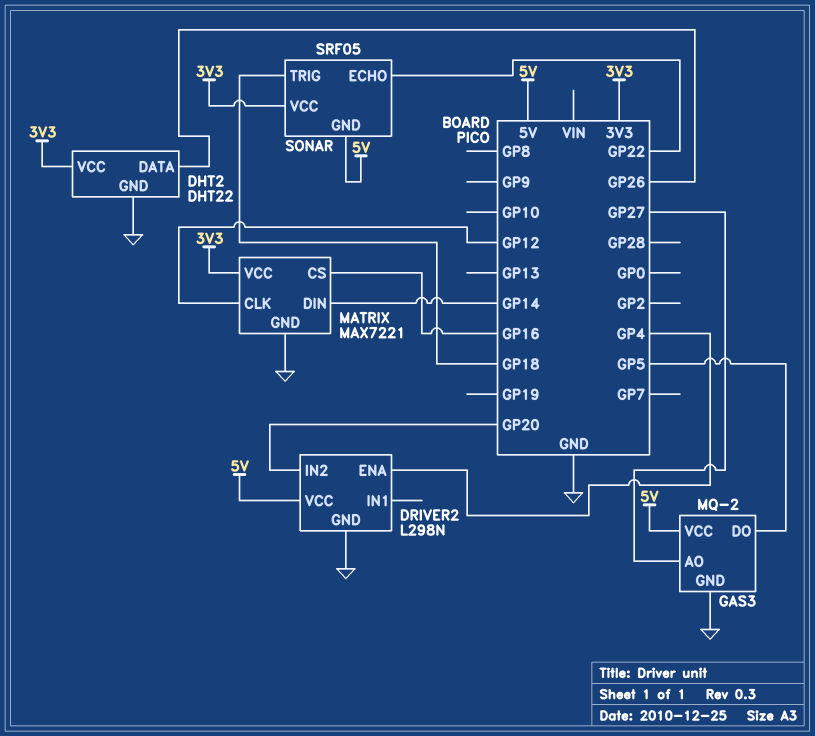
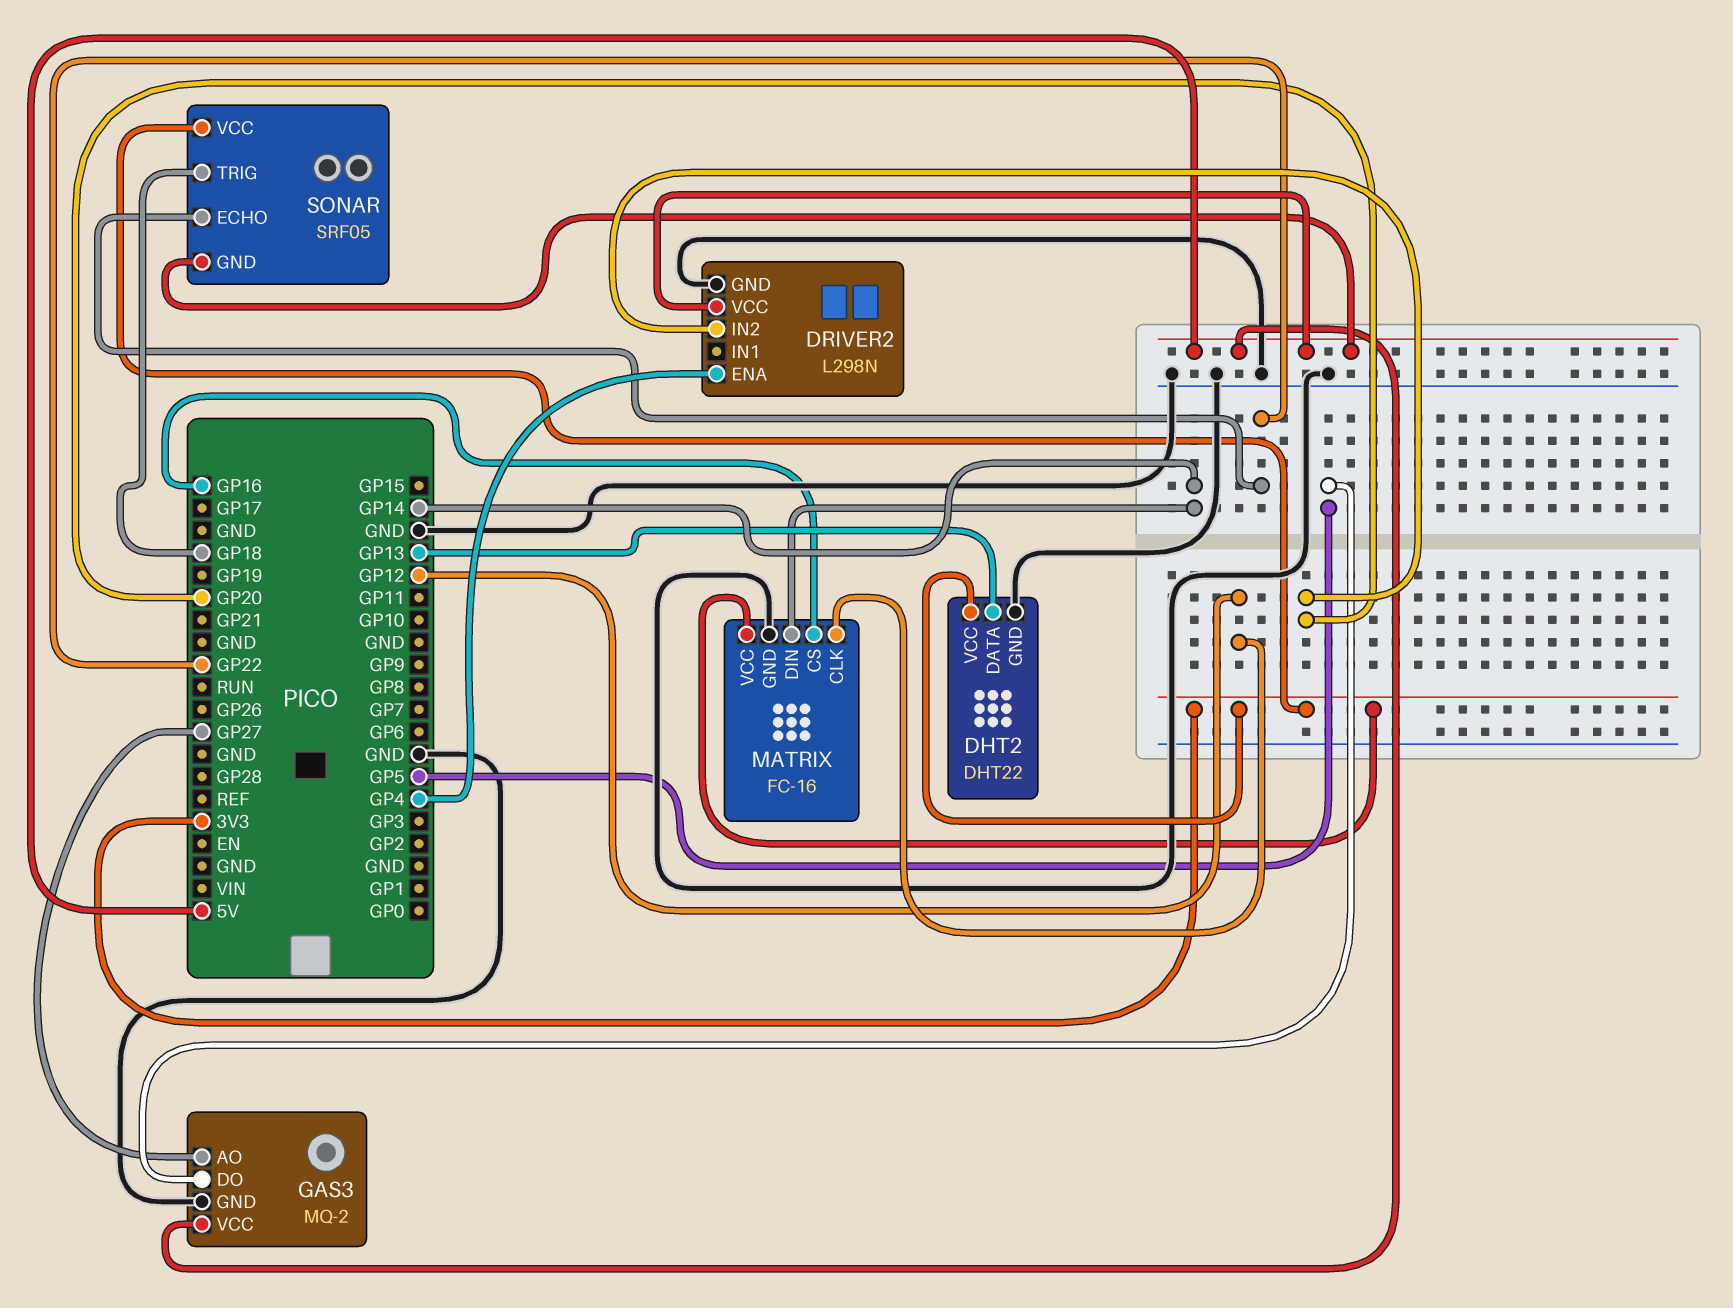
DHT2 pin DATA: GP26 -> GP13
MATRIX: MAX7221 -> FC-16

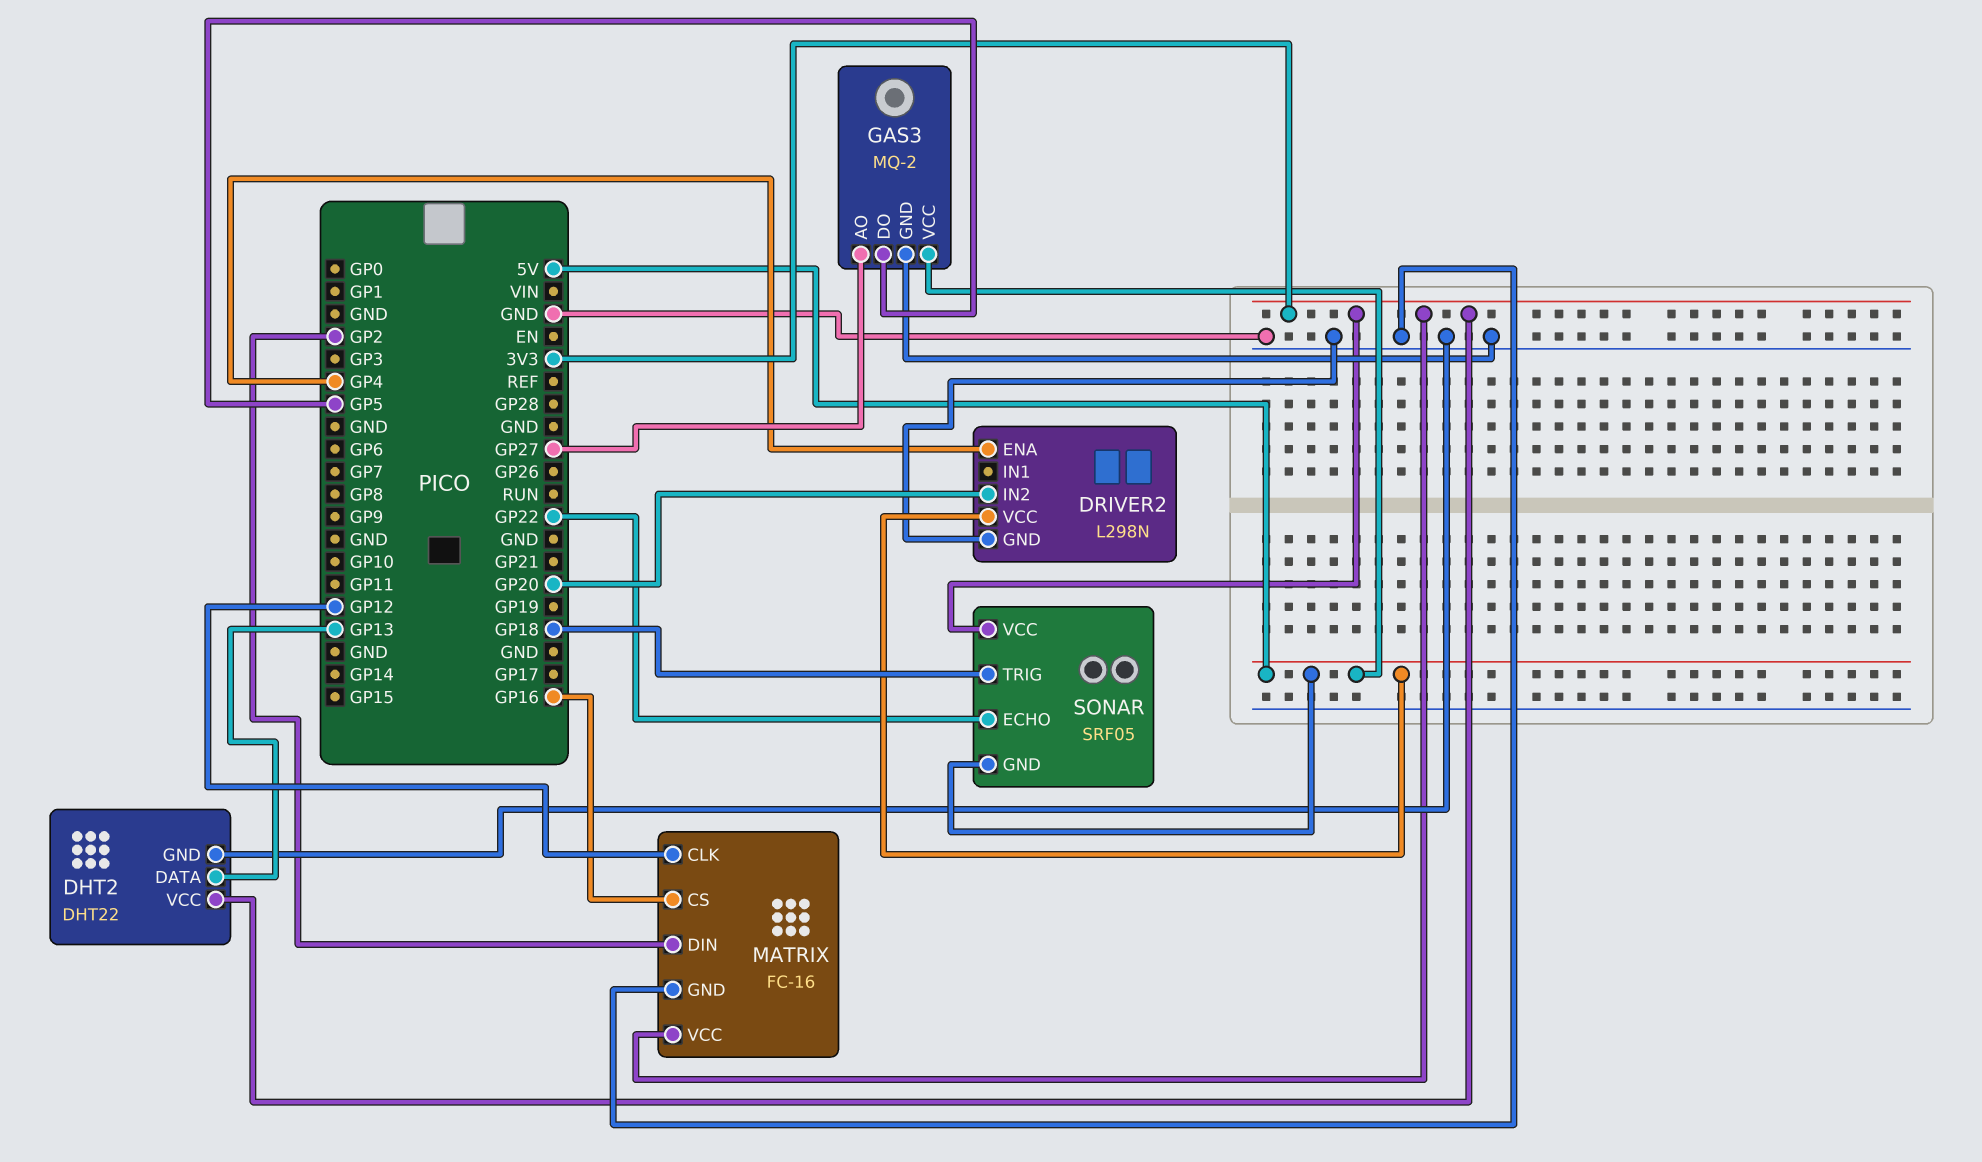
MATRIX pin DIN: GP14 -> GP2

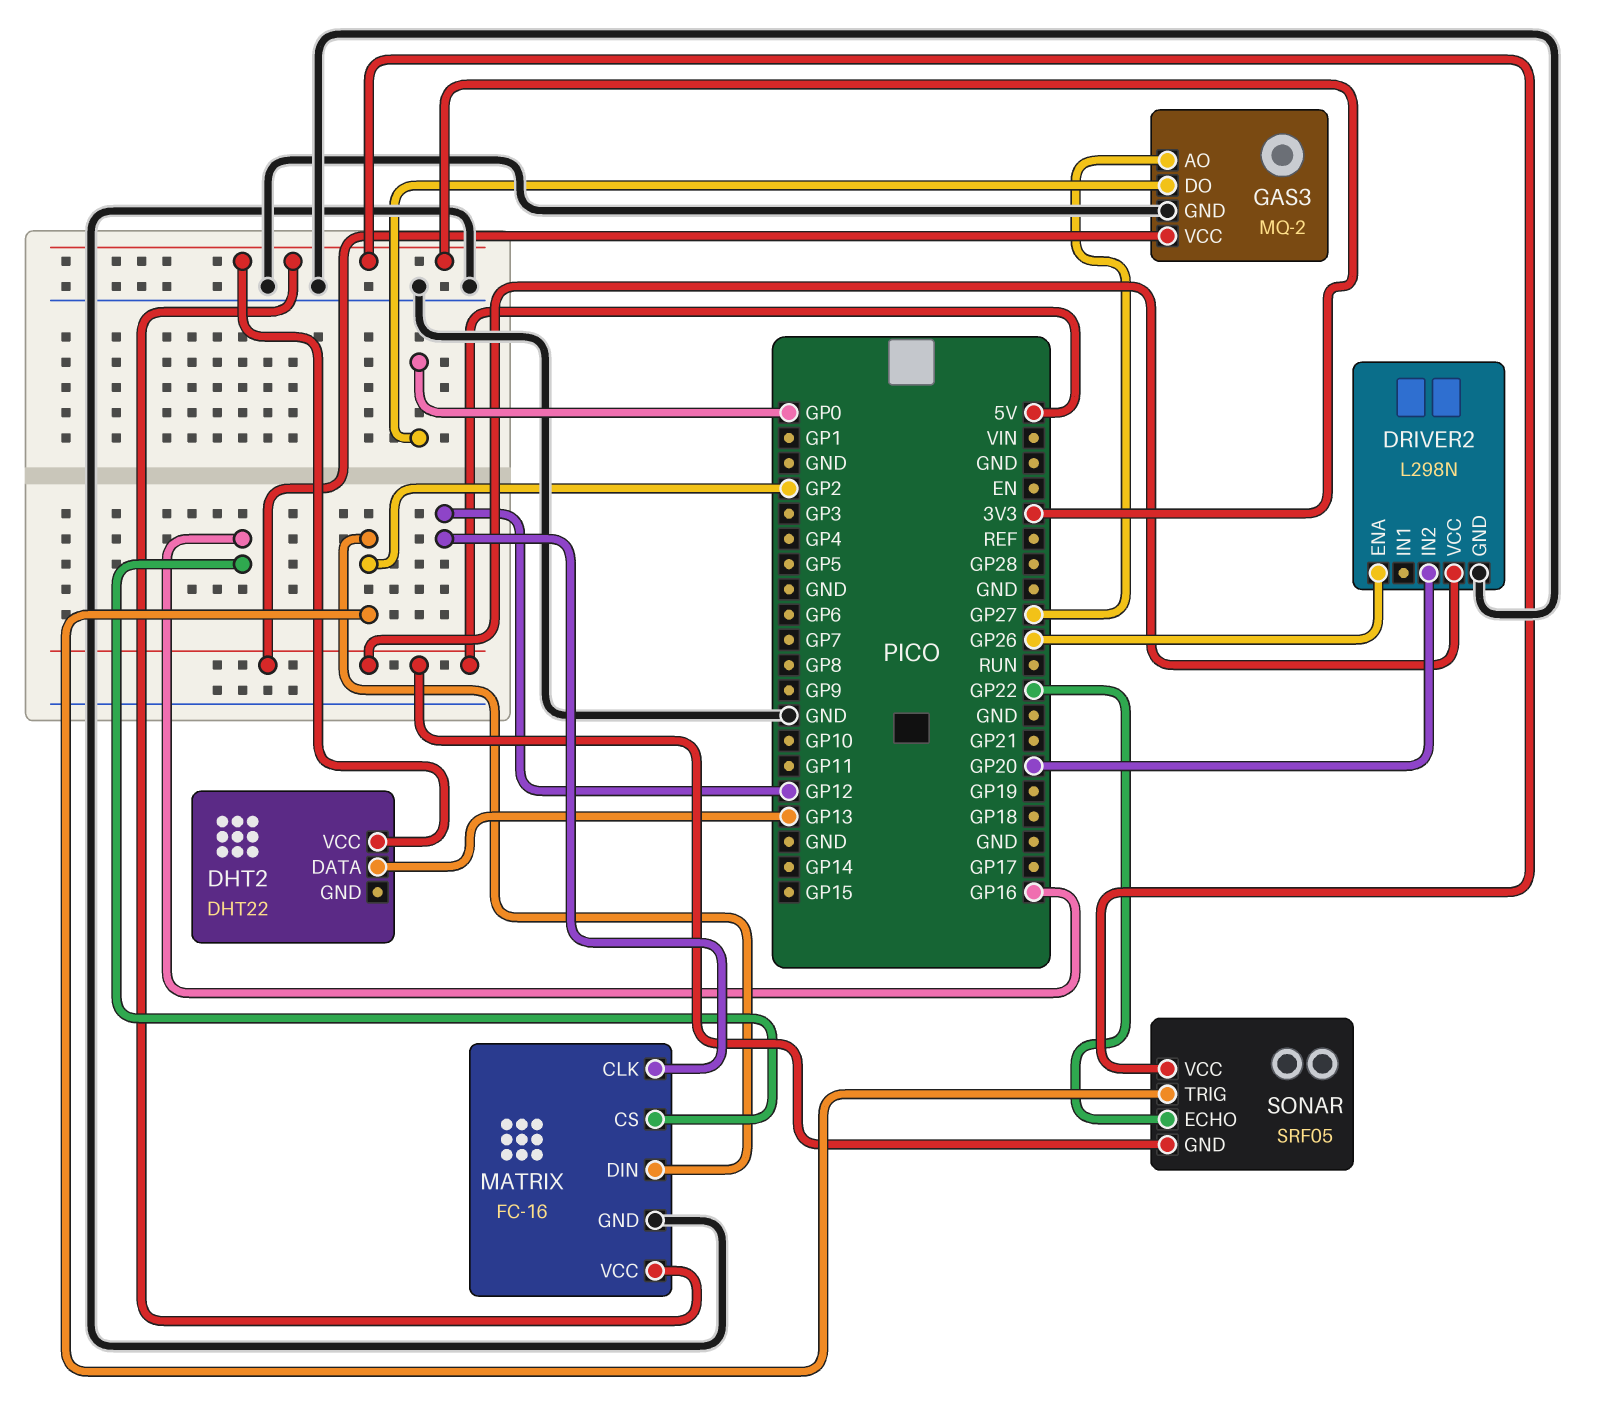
DHT2 pin GND: GND -> none
DRIVER2 pin ENA: GP4 -> GP26
GAS3 pin DO: GP5 -> GP0
SONAR pin TRIG: GP18 -> GP2

